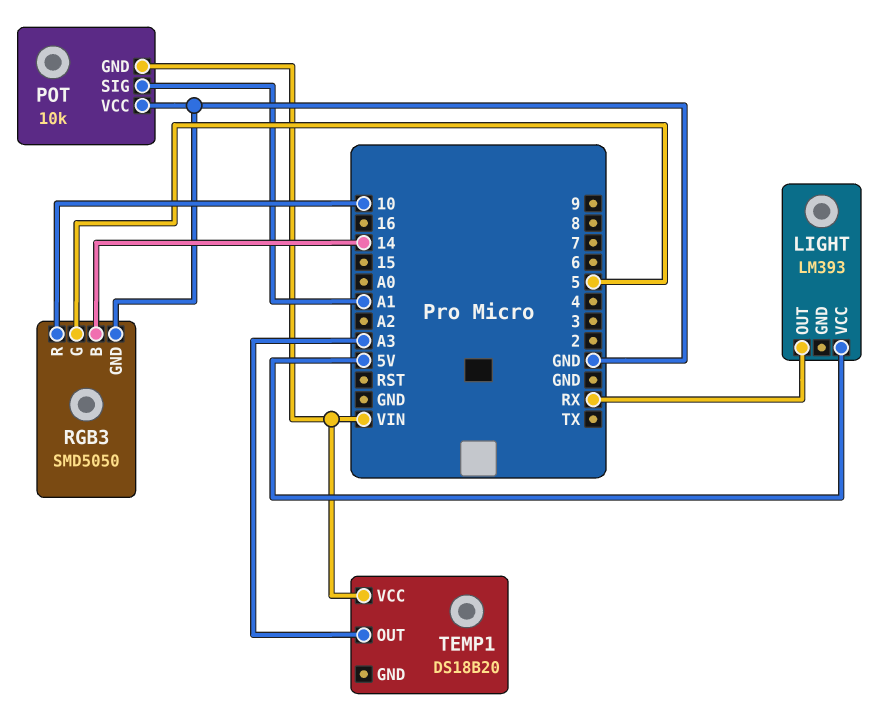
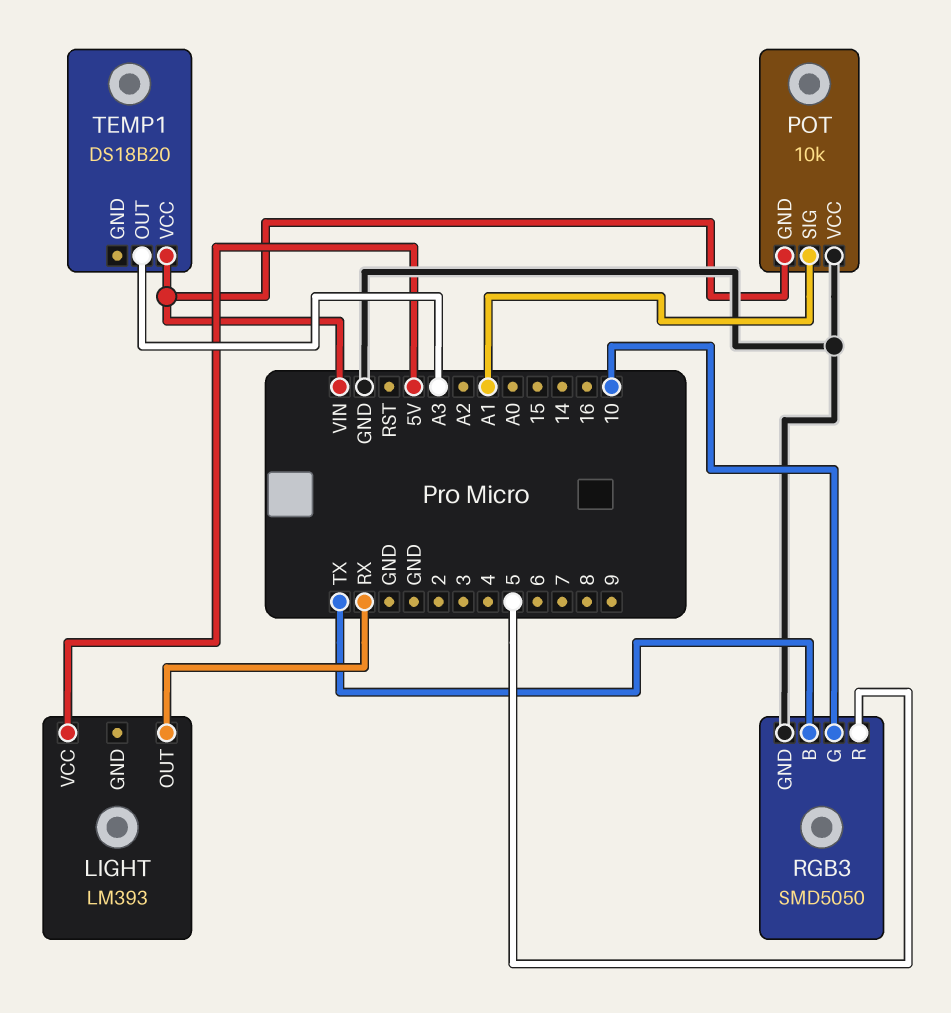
RGB3 pin B: 14 -> TX
RGB3 pin G: 5 -> 10
RGB3 pin R: 10 -> 5

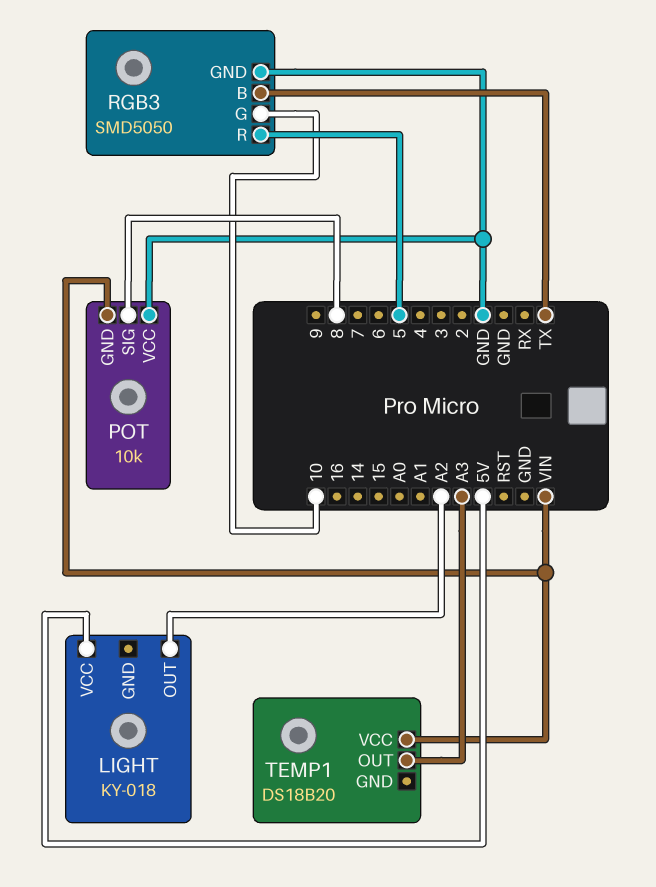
LIGHT: LM393 -> KY-018
LIGHT pin OUT: RX -> A2
POT pin SIG: A1 -> 8

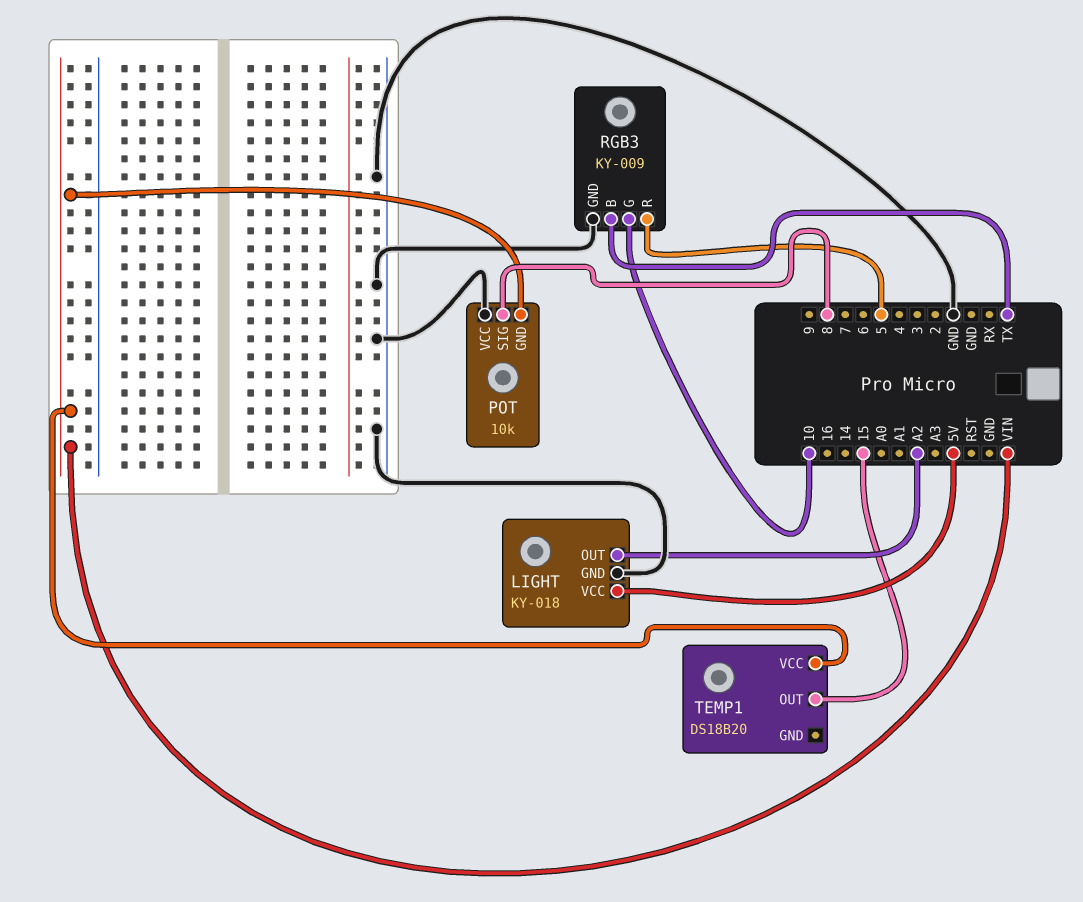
LIGHT pin GND: none -> GND
RGB3: SMD5050 -> KY-009
TEMP1 pin OUT: A3 -> 15

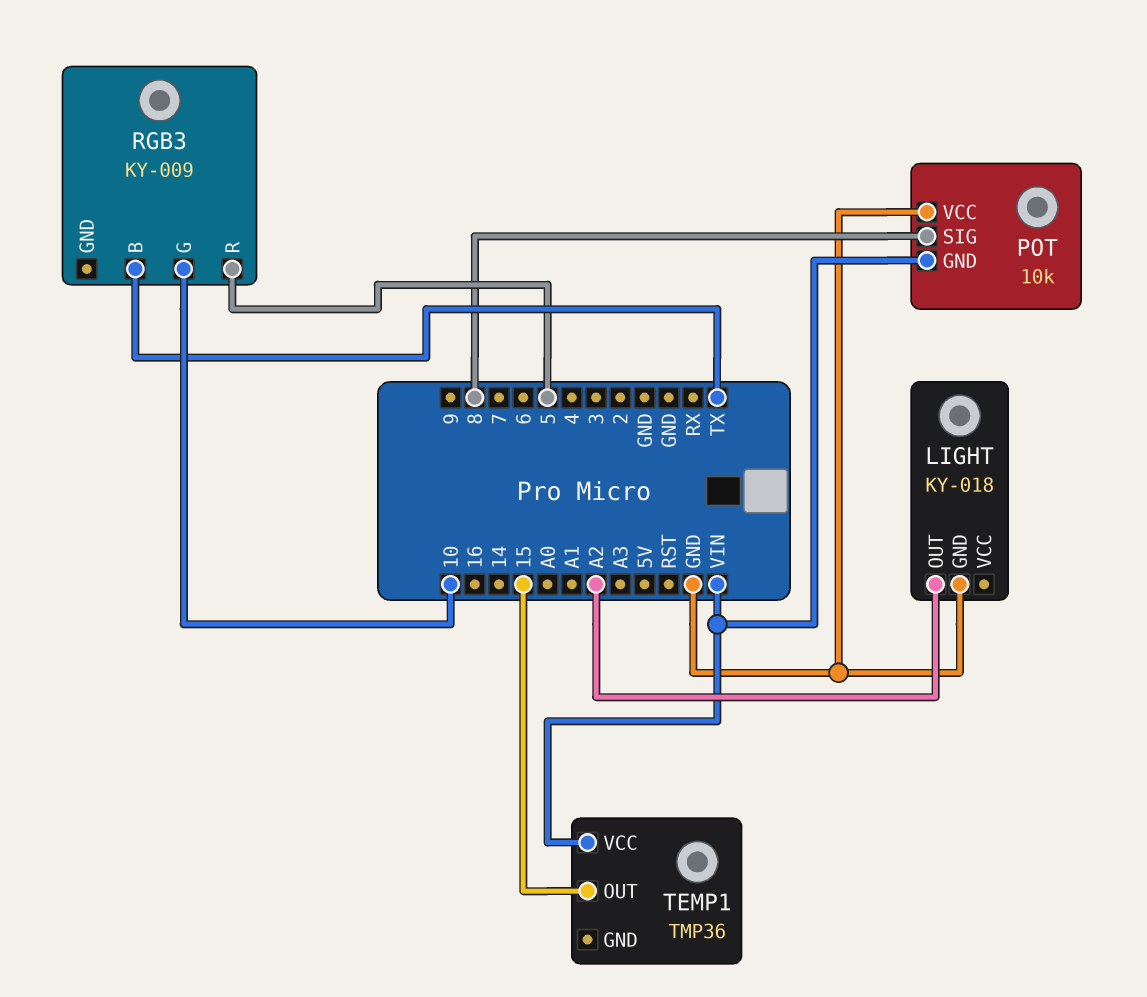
LIGHT pin VCC: 5V -> none
RGB3 pin GND: GND -> none
TEMP1: DS18B20 -> TMP36

